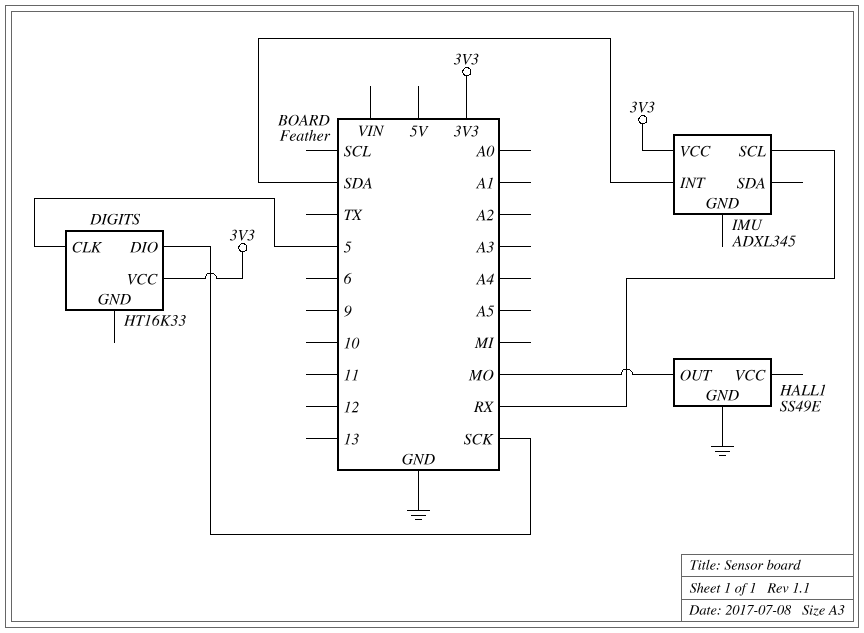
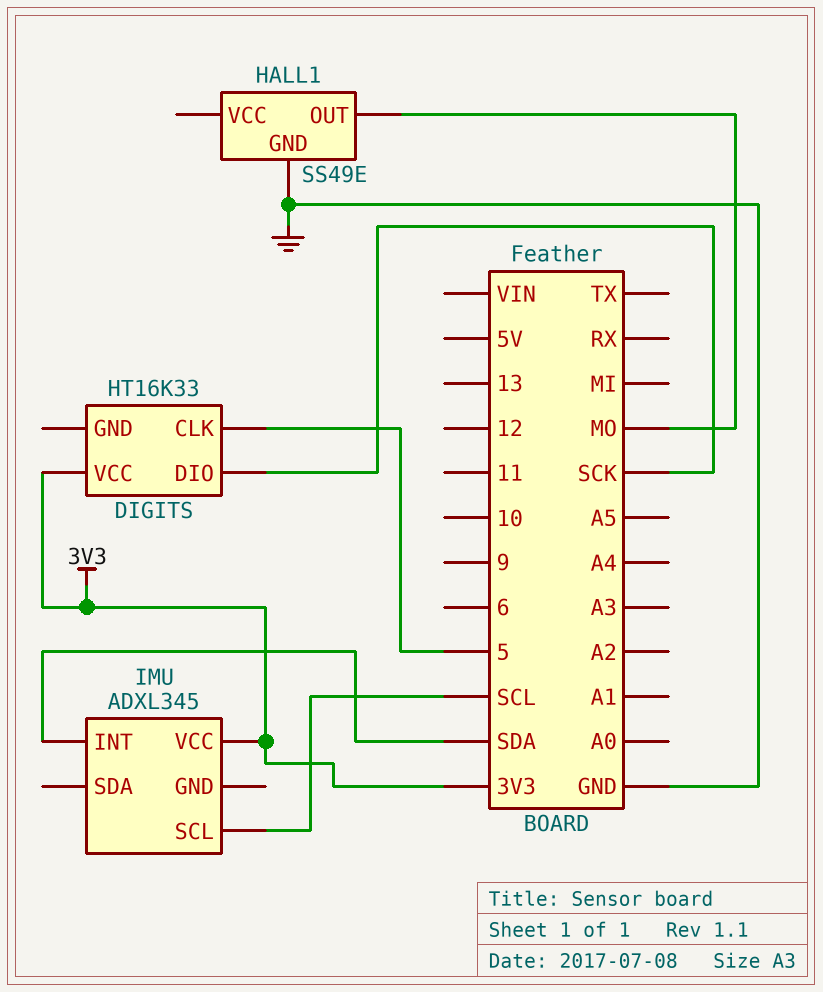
IMU pin SCL: RX -> SCL

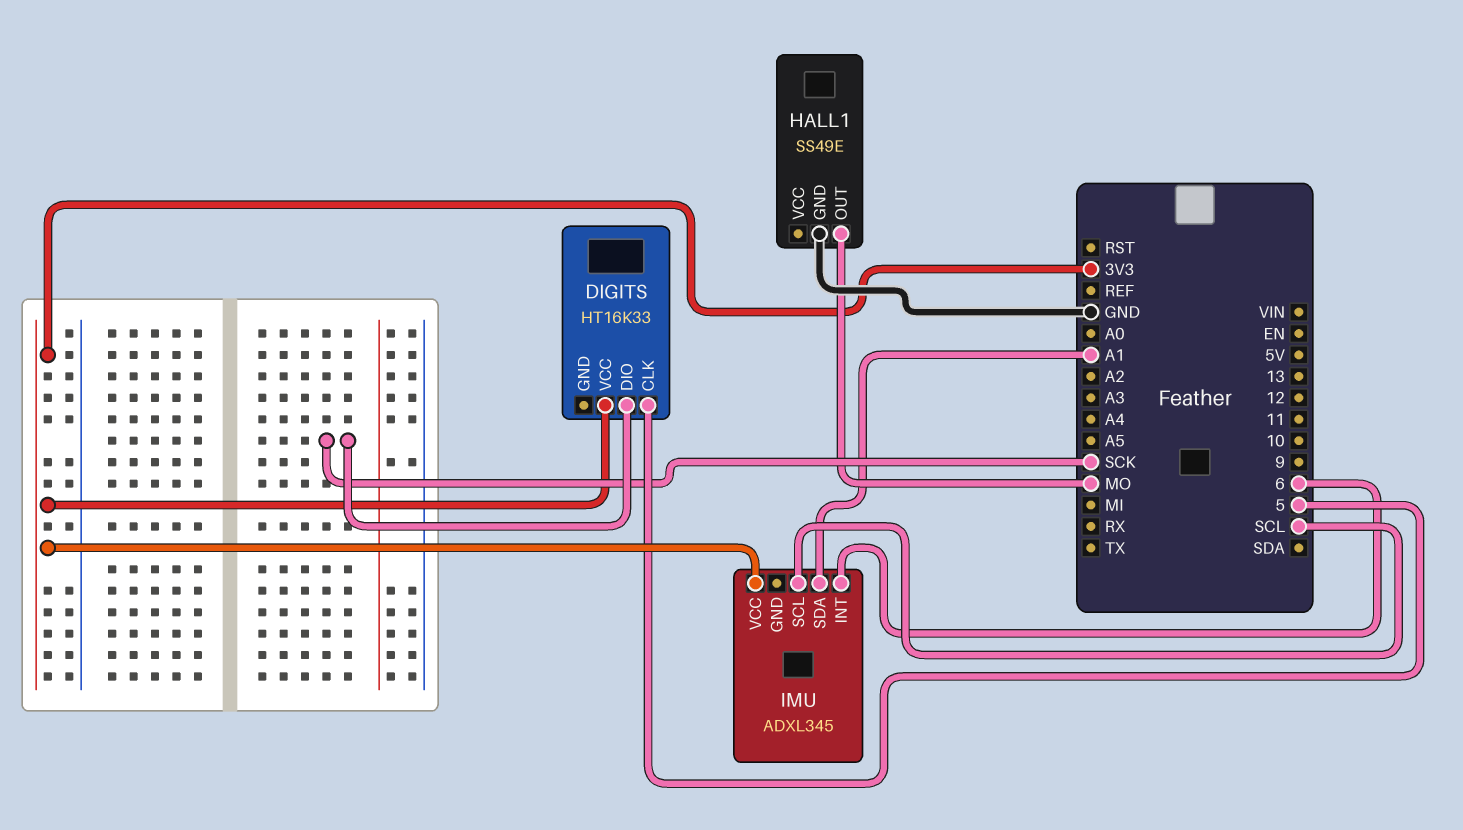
IMU pin INT: SDA -> 6
IMU pin SDA: none -> A1

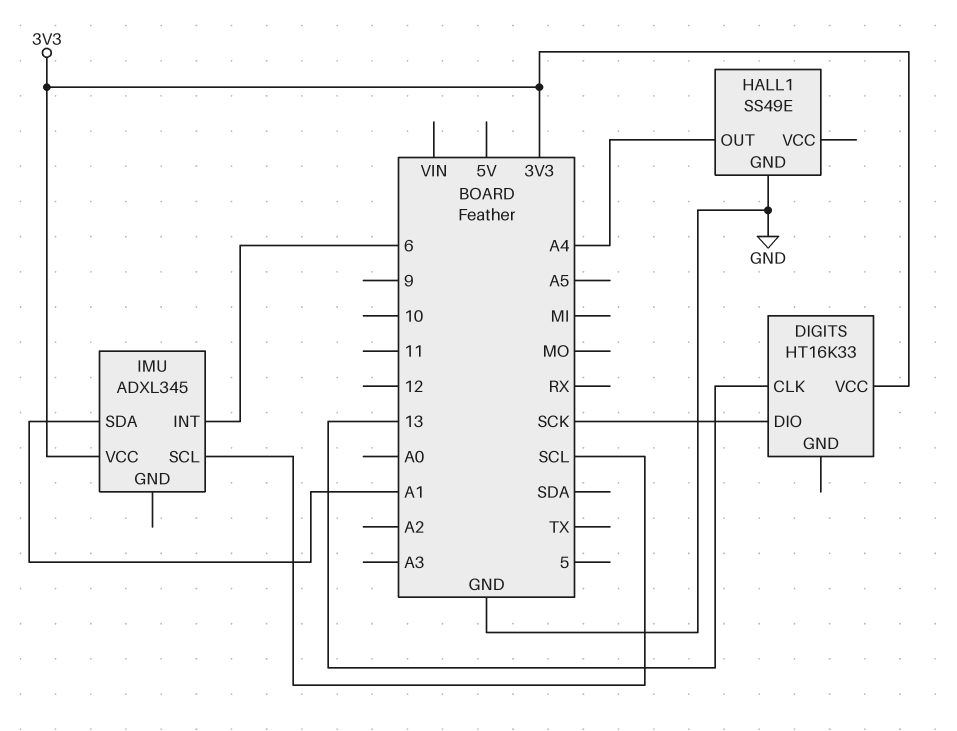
DIGITS pin CLK: 5 -> 13
HALL1 pin OUT: MO -> A4

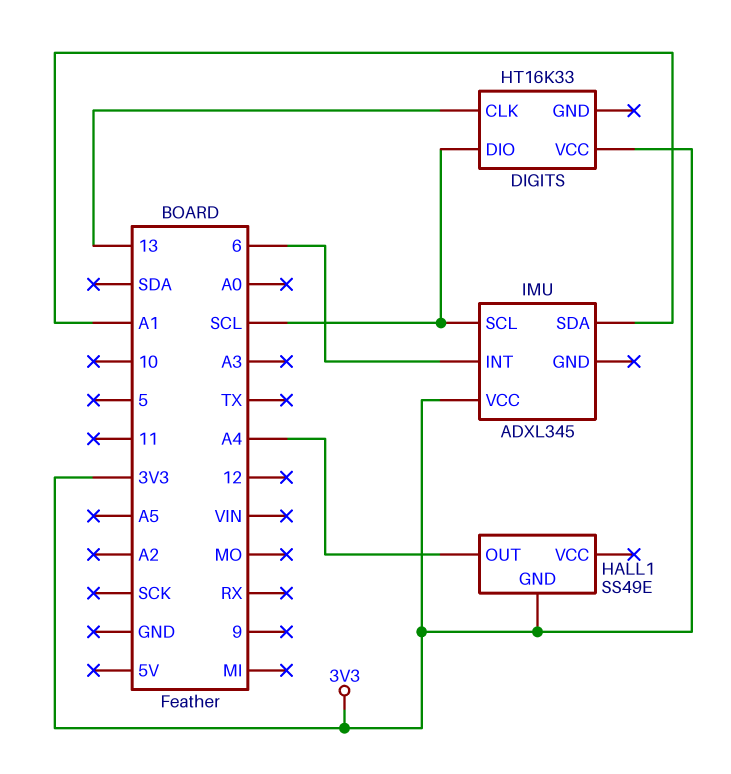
DIGITS pin DIO: SCK -> SCL
HALL1 pin GND: GND -> 3V3

